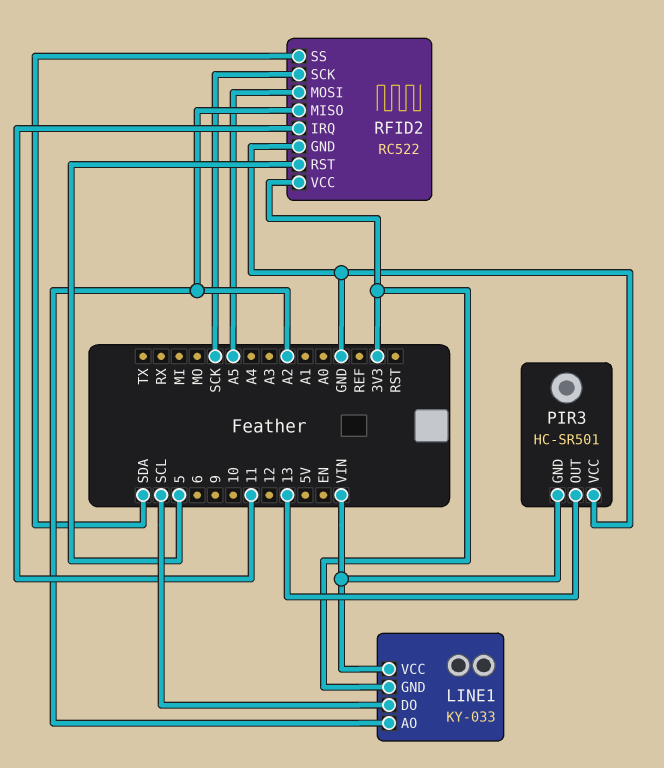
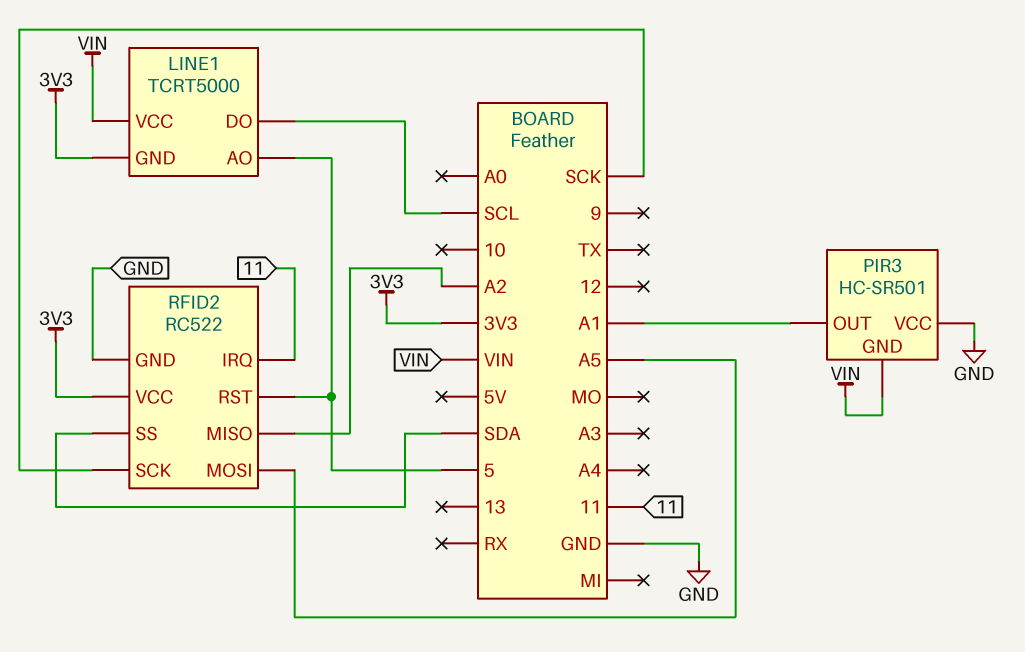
LINE1: KY-033 -> TCRT5000
LINE1 pin AO: A2 -> 5
PIR3 pin OUT: 13 -> A1

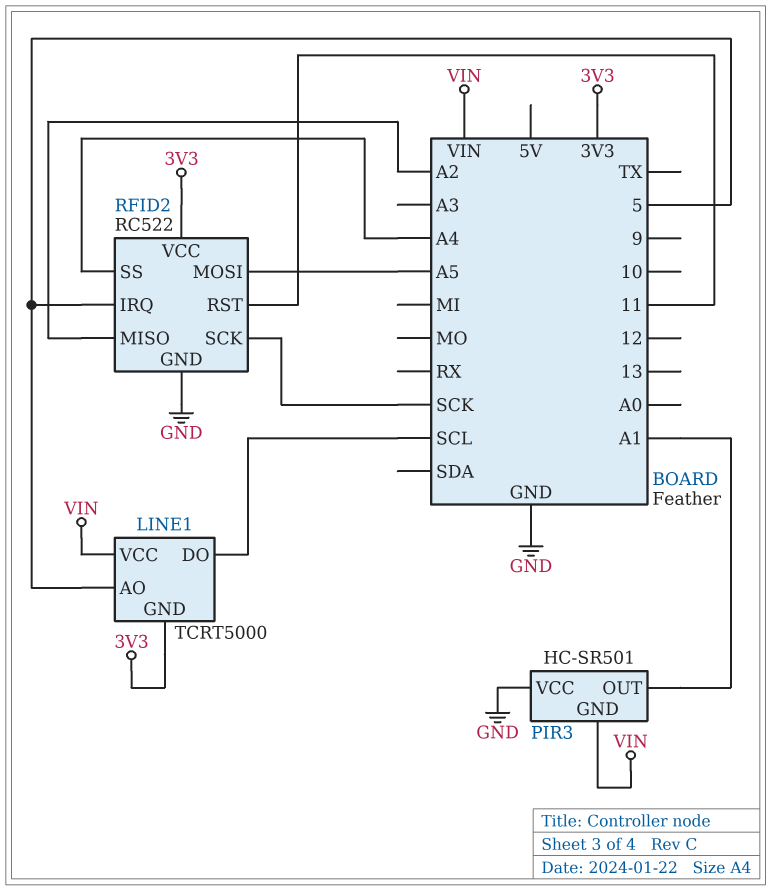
RFID2 pin IRQ: 11 -> 5
RFID2 pin RST: 5 -> 11
RFID2 pin SS: SDA -> A4

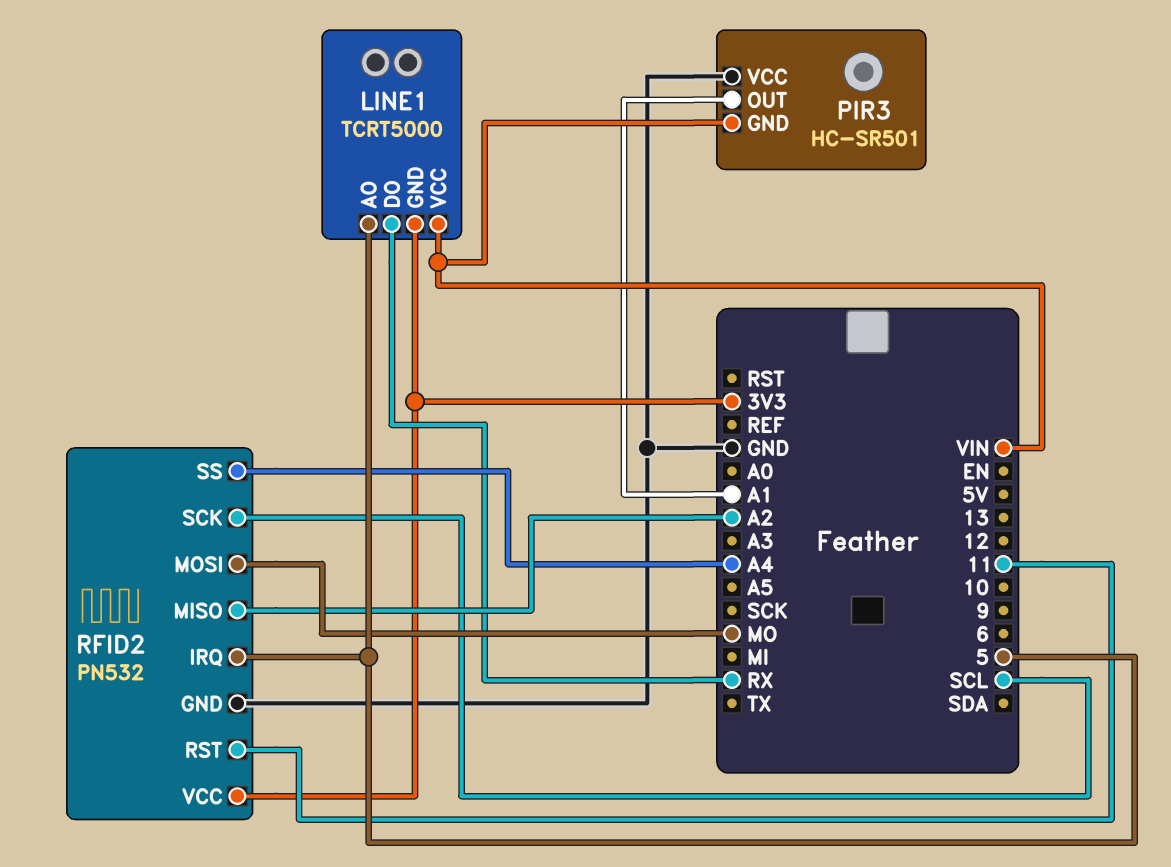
LINE1 pin DO: SCL -> RX
RFID2: RC522 -> PN532
RFID2 pin MOSI: A5 -> MO
RFID2 pin SCK: SCK -> SCL

